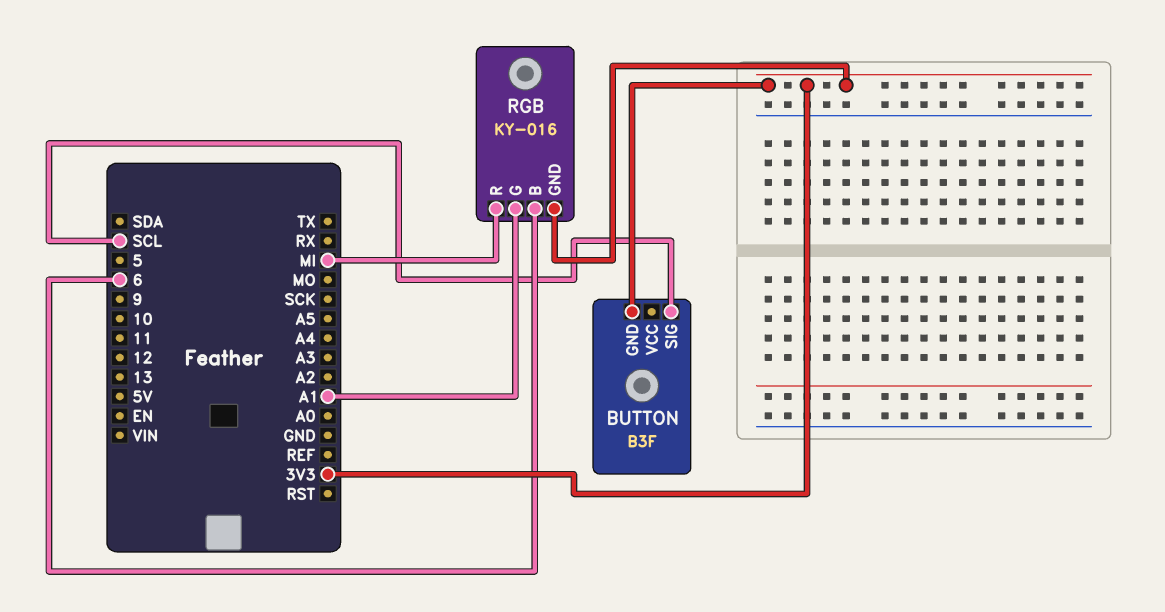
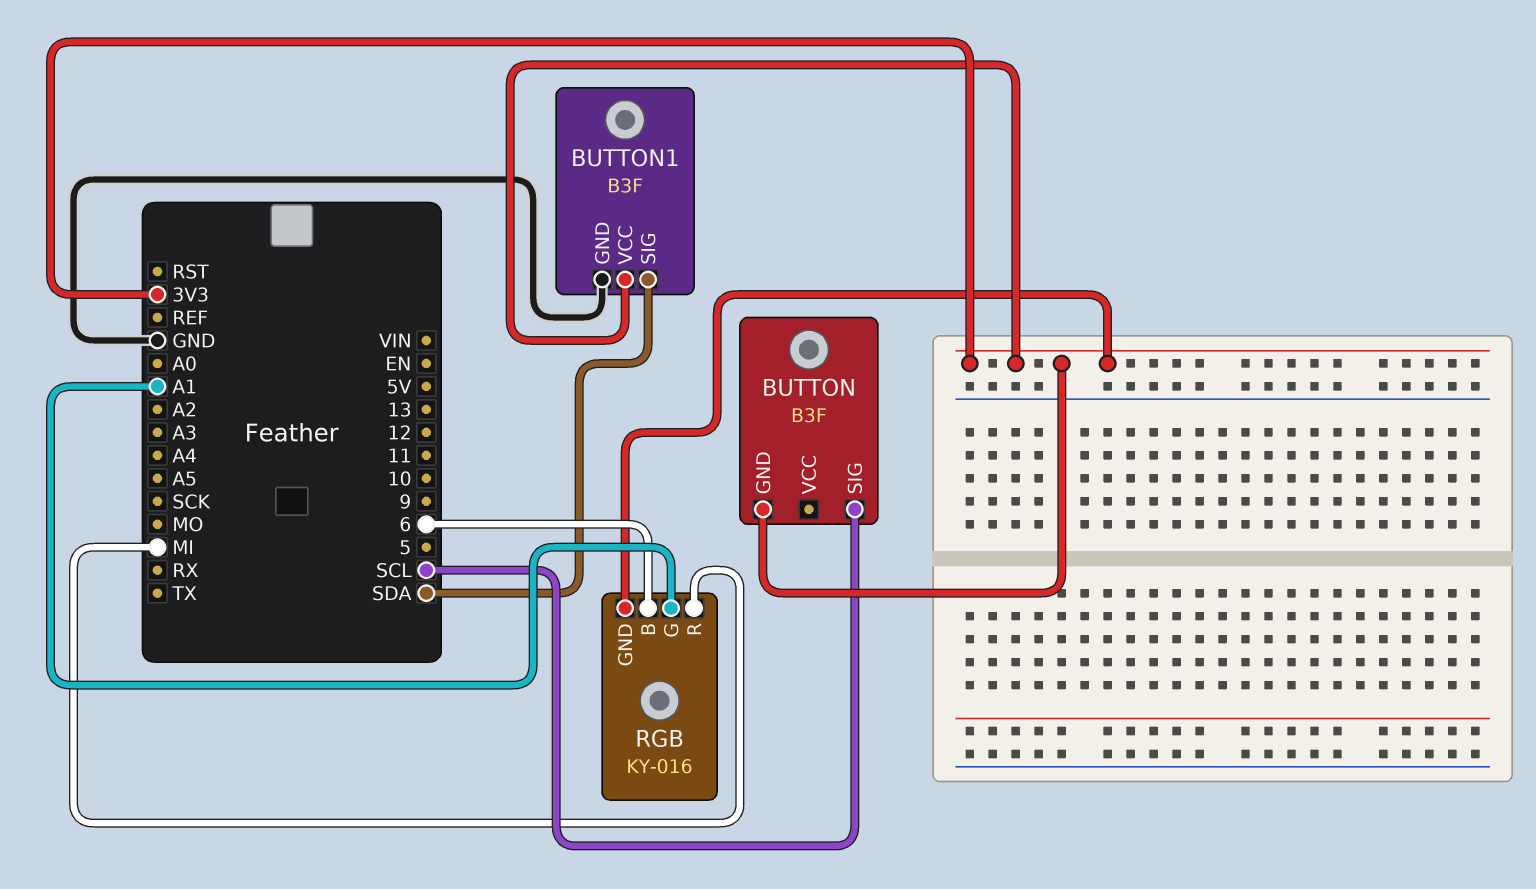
BUTTON1: none -> B3F
BUTTON1 pin GND: none -> GND
BUTTON1 pin SIG: none -> SDA
BUTTON1 pin VCC: none -> 3V3

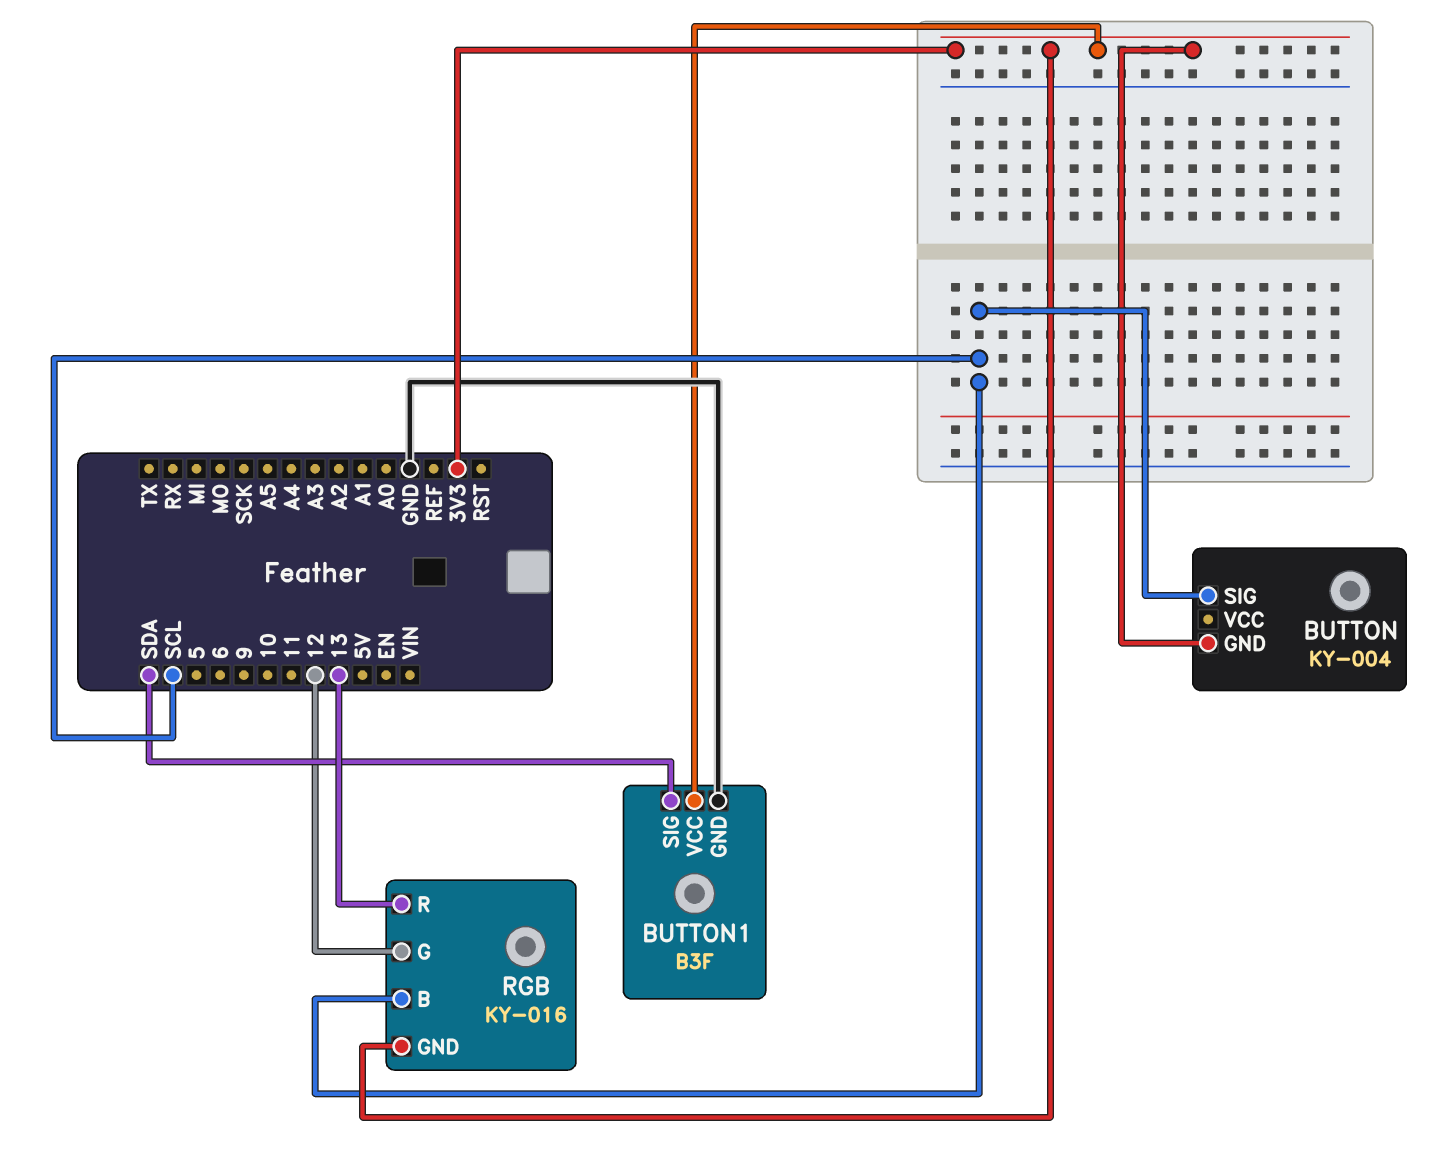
BUTTON: B3F -> KY-004
RGB pin B: 6 -> SCL
RGB pin G: A1 -> 12
RGB pin R: MI -> 13

